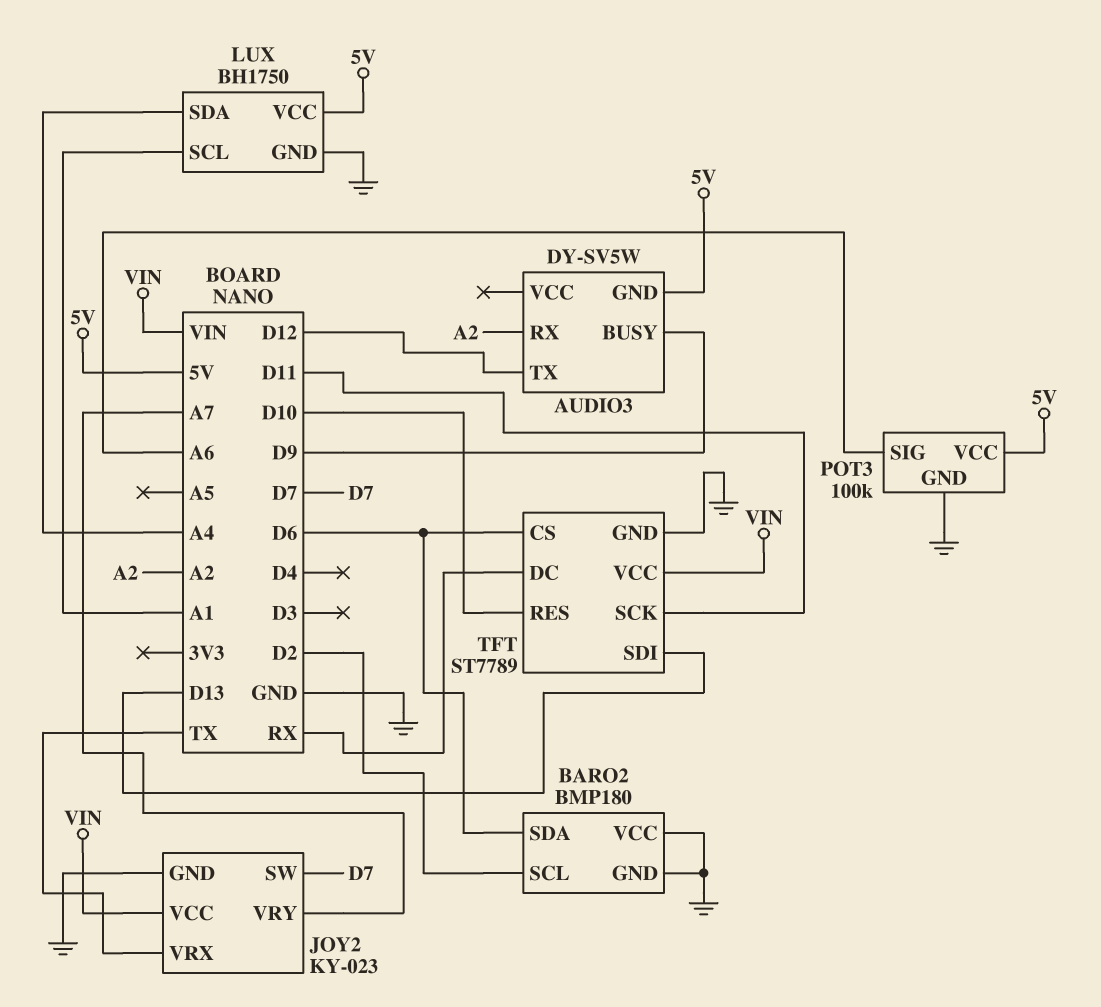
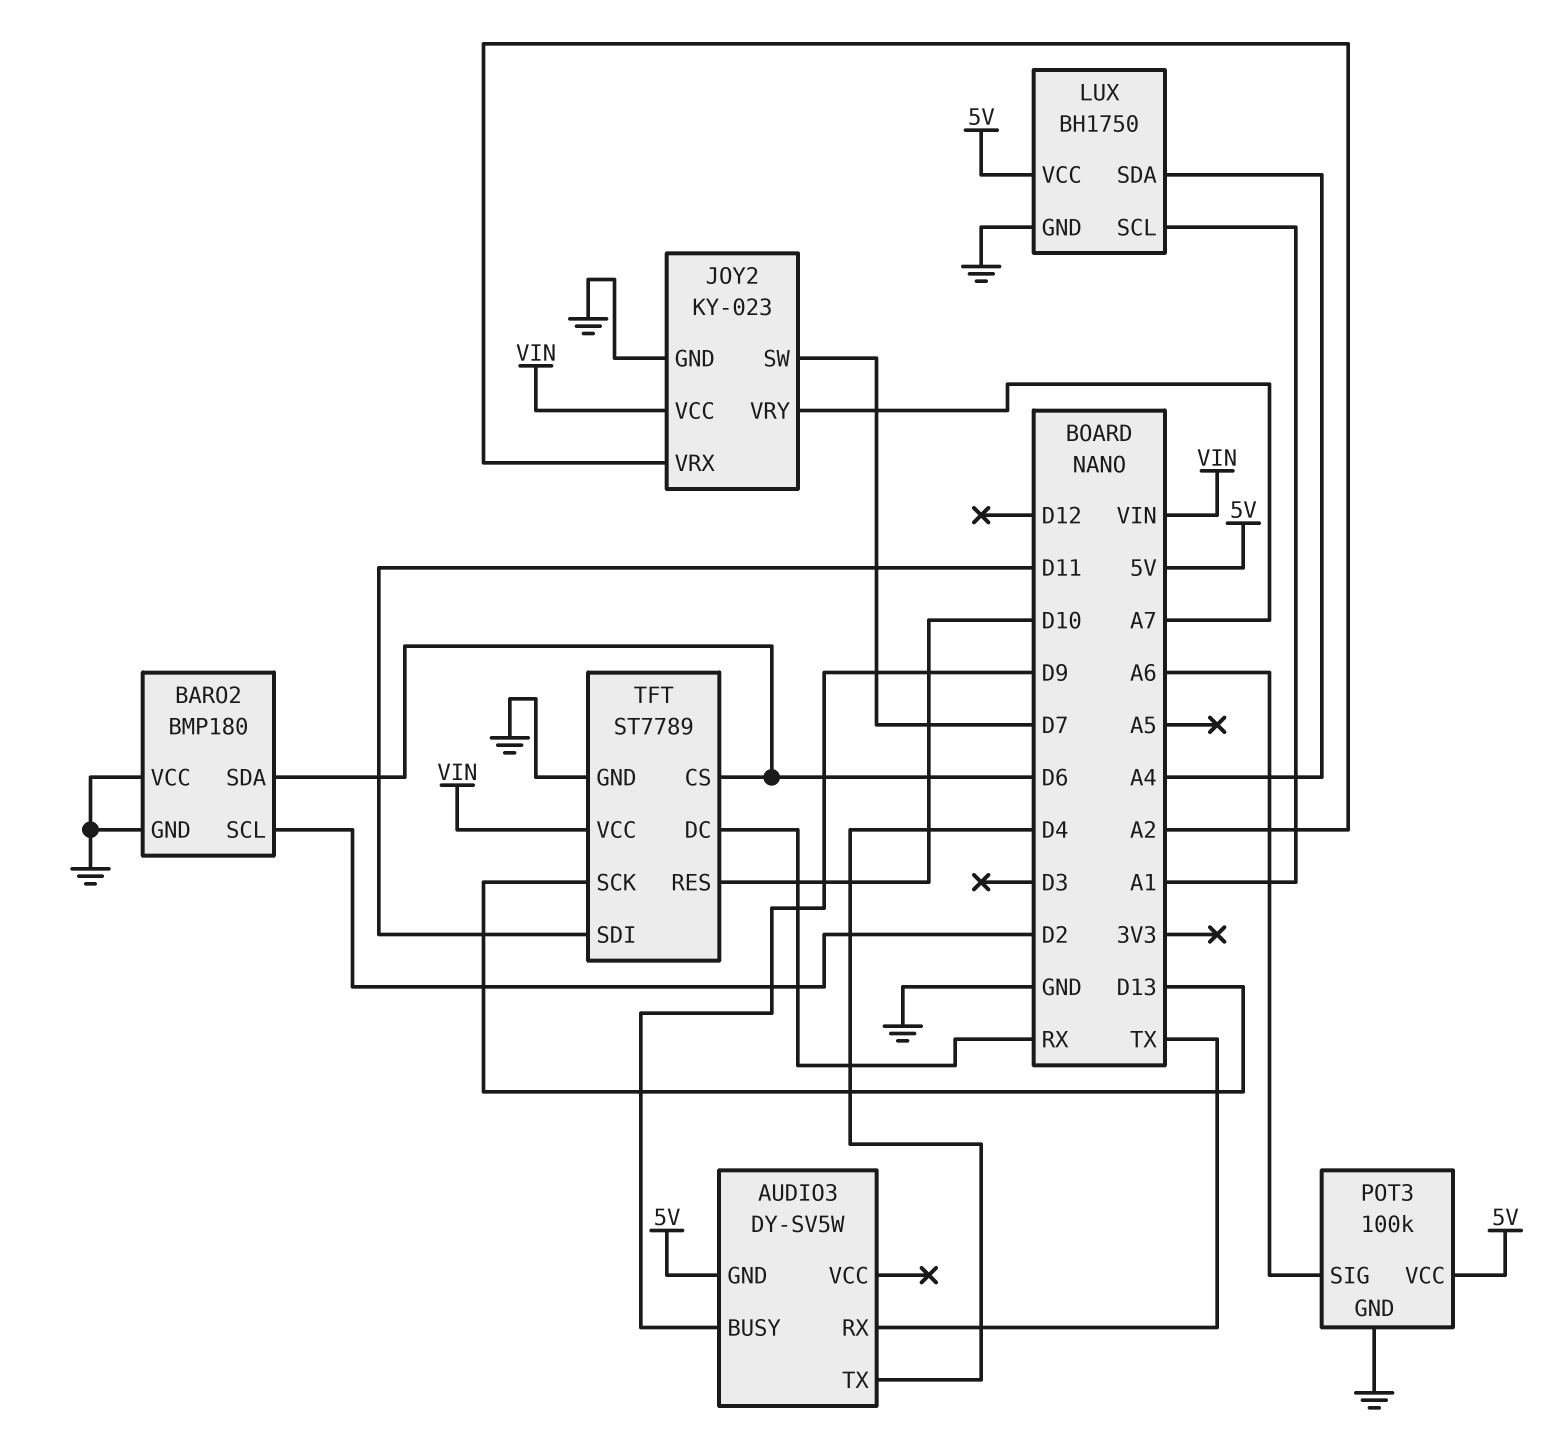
AUDIO3 pin RX: A2 -> TX
AUDIO3 pin TX: D12 -> D4
JOY2 pin VRX: TX -> A2
TFT pin SCK: D11 -> D13
TFT pin SDI: D13 -> D11

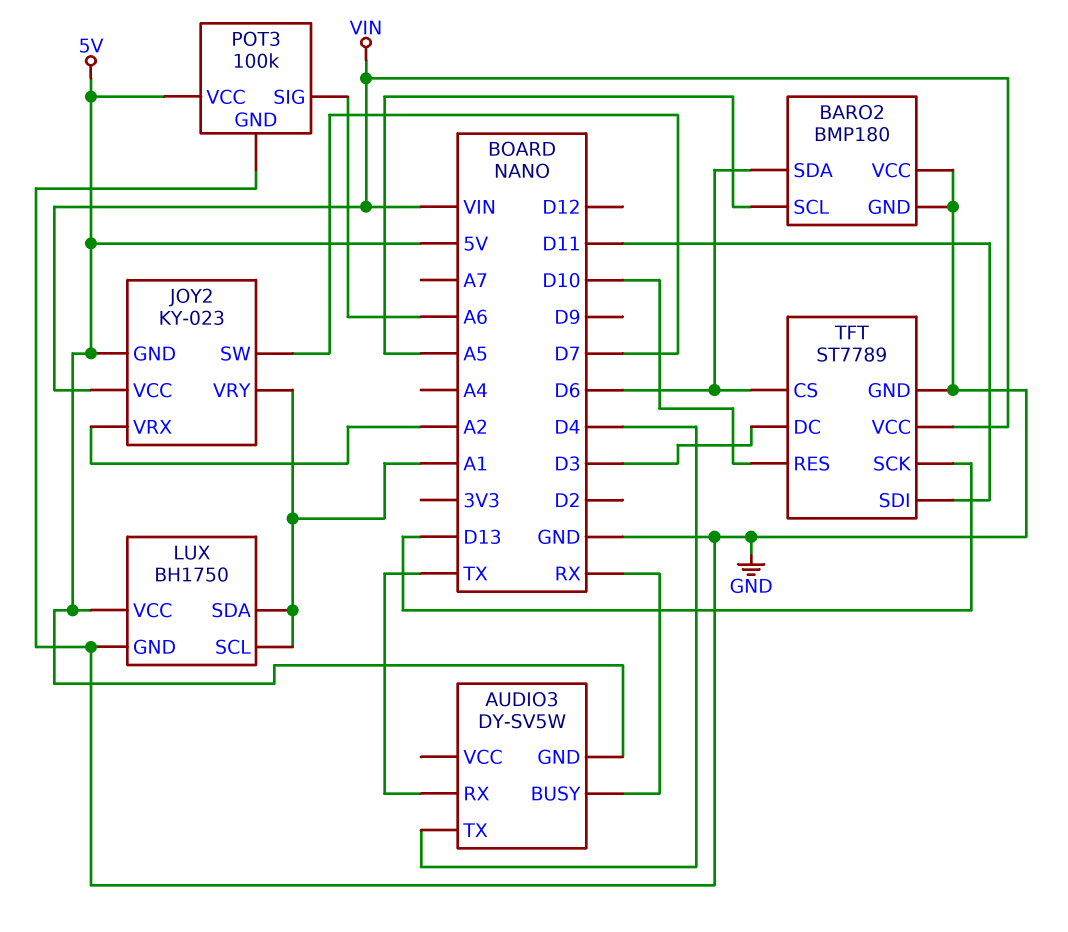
AUDIO3 pin BUSY: D9 -> RX
BARO2 pin SCL: D2 -> A5
JOY2 pin GND: GND -> 5V
JOY2 pin VRY: A7 -> A1
LUX pin SDA: A4 -> A1
TFT pin DC: RX -> D3

